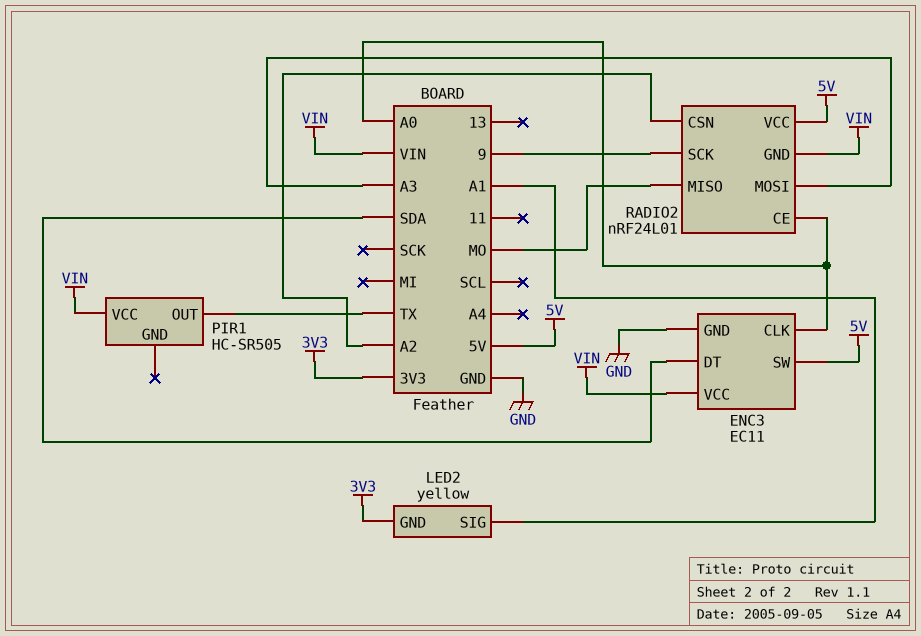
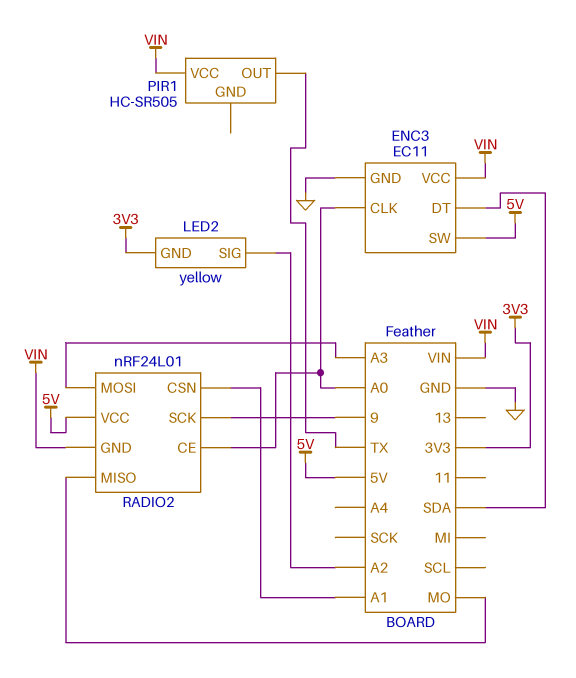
LED2 pin SIG: A1 -> A2
RADIO2 pin CSN: A2 -> A1

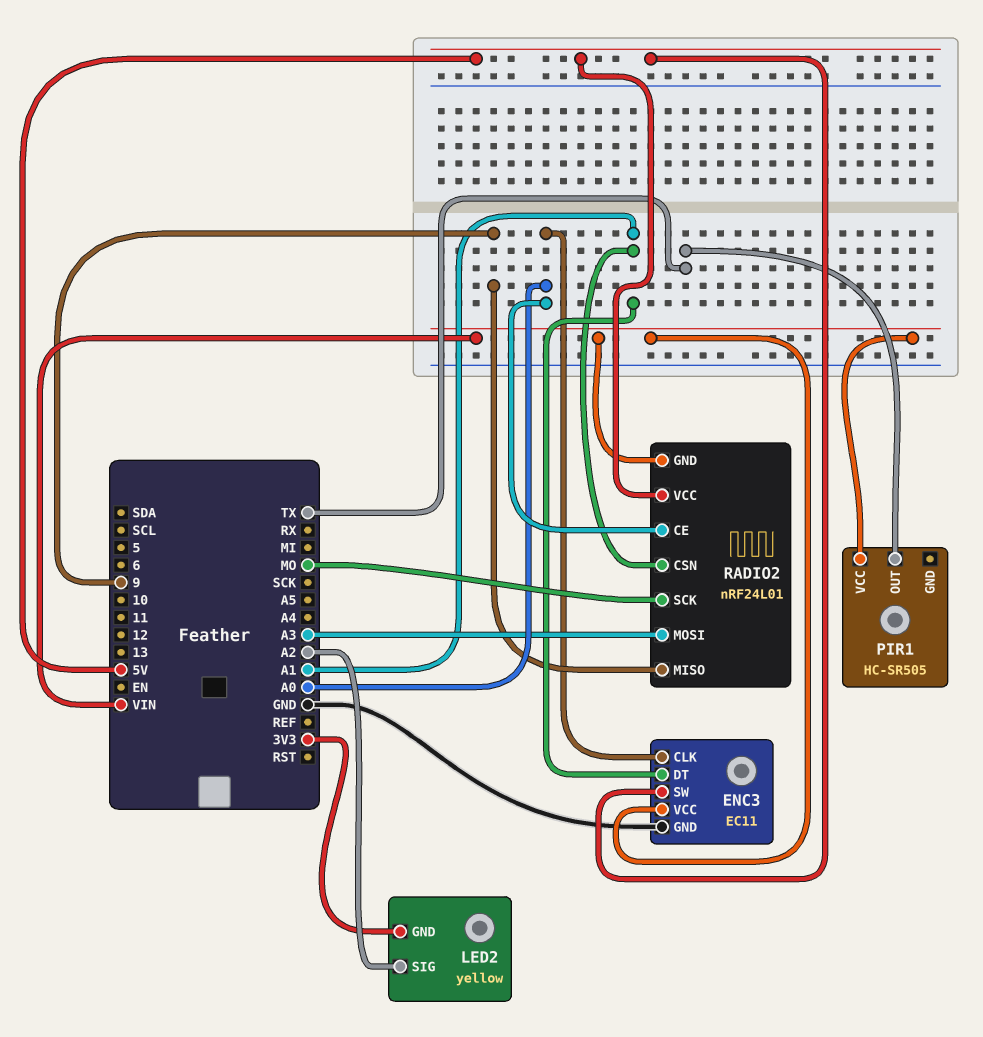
ENC3 pin DT: SDA -> A1
RADIO2 pin MISO: MO -> 9
RADIO2 pin SCK: 9 -> MO

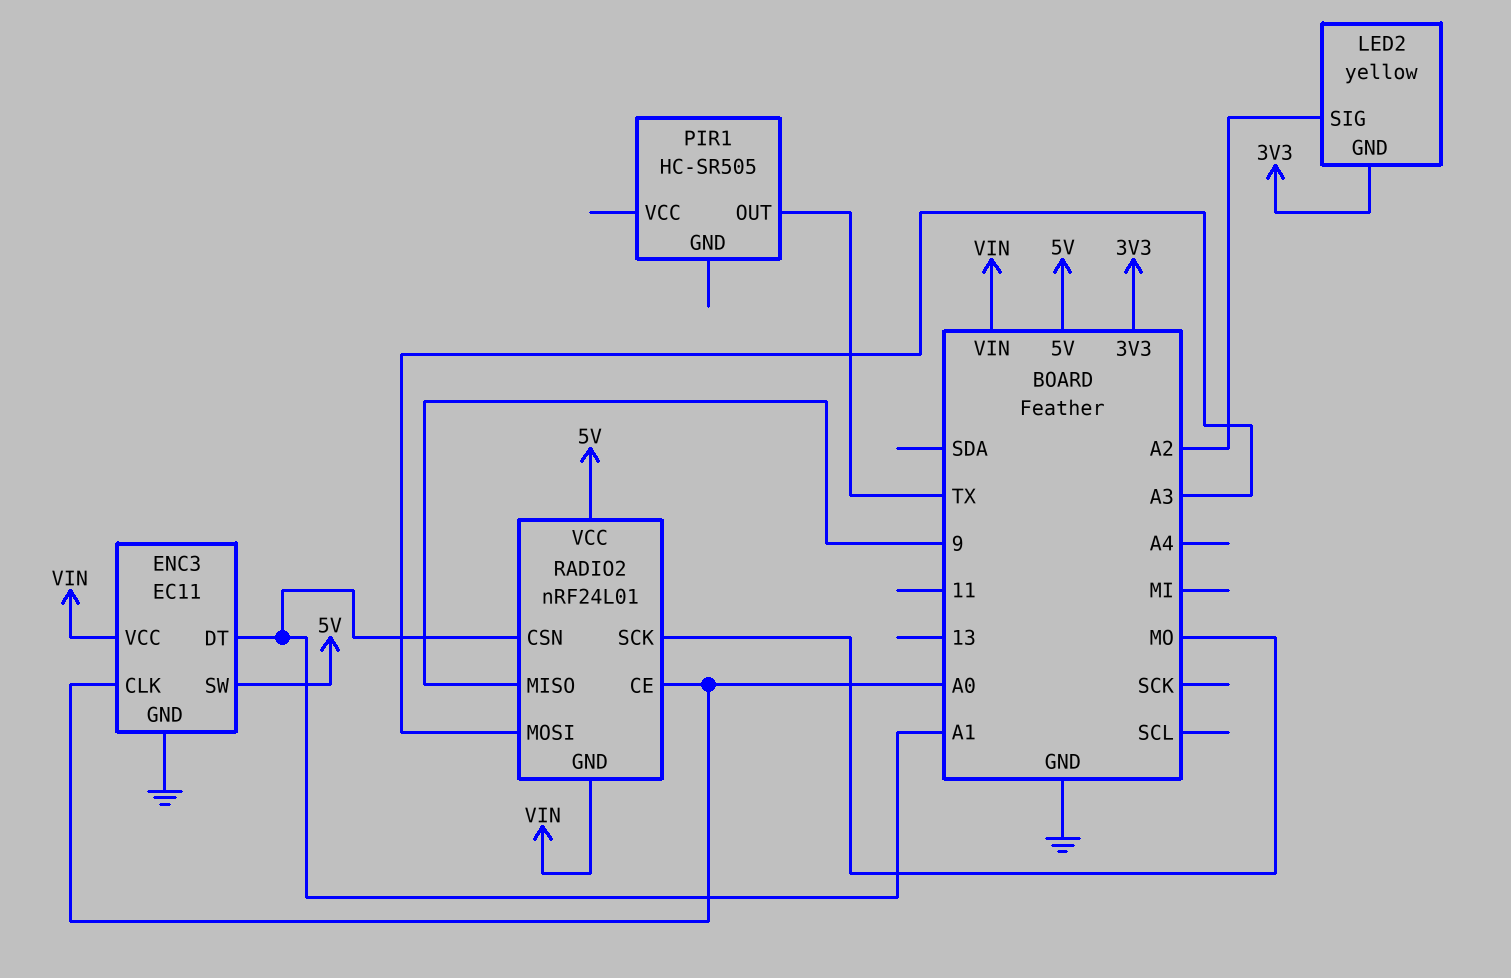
PIR1 pin VCC: VIN -> none

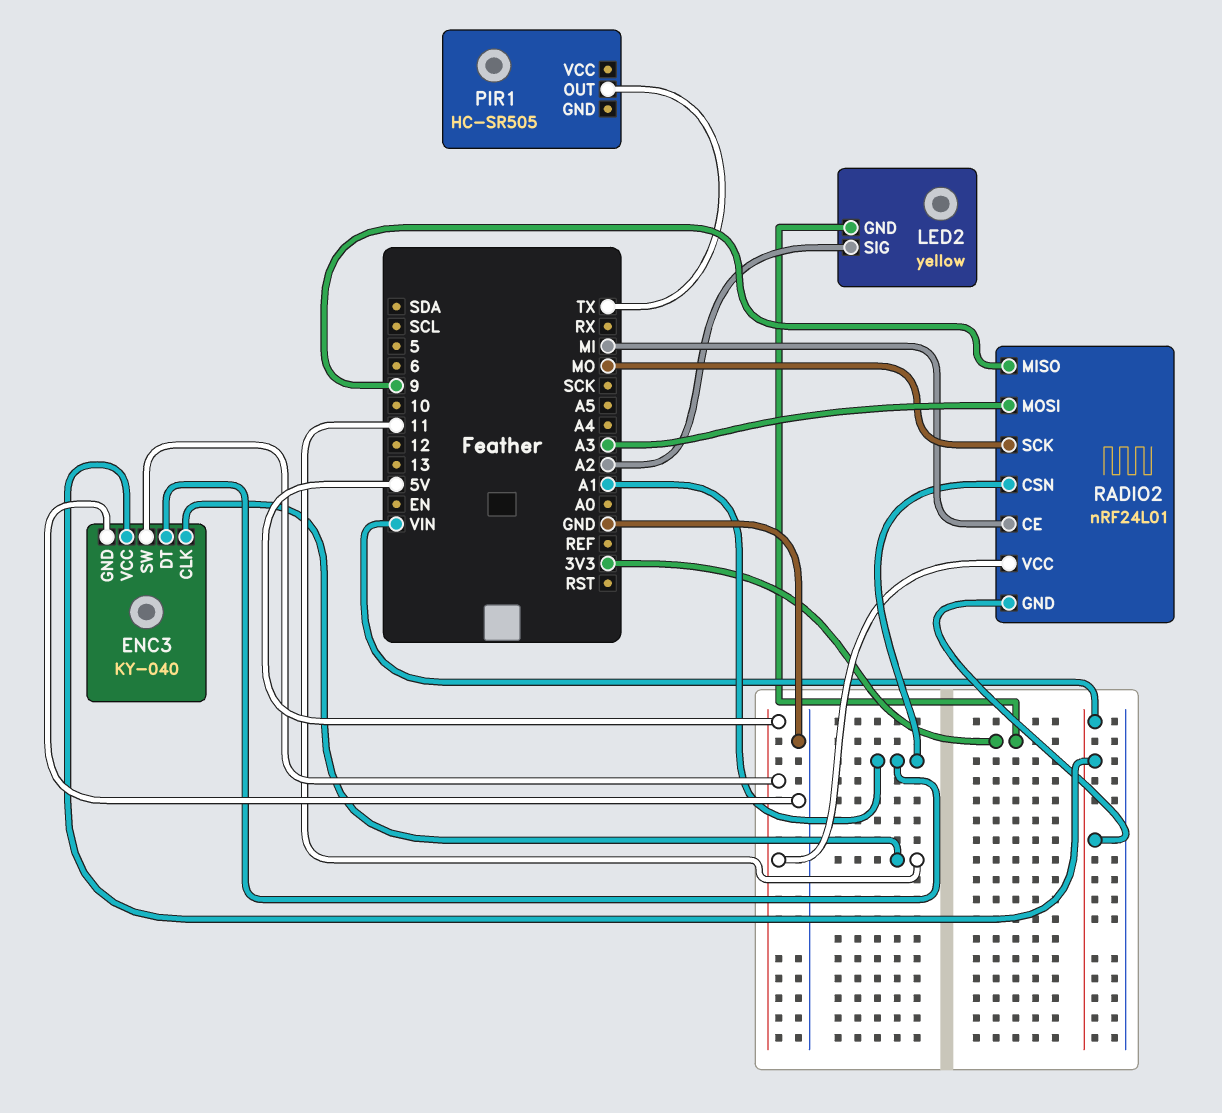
ENC3: EC11 -> KY-040
ENC3 pin CLK: A0 -> 11
RADIO2 pin CE: A0 -> MI

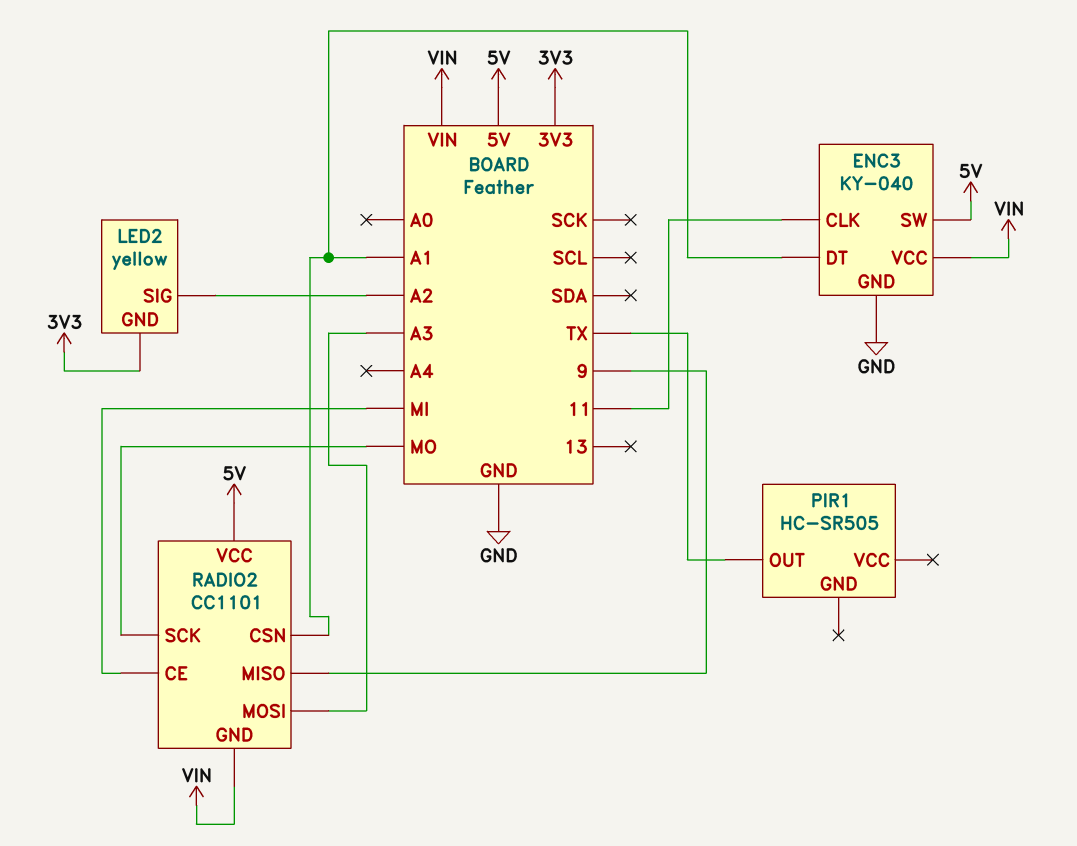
RADIO2: nRF24L01 -> CC1101

